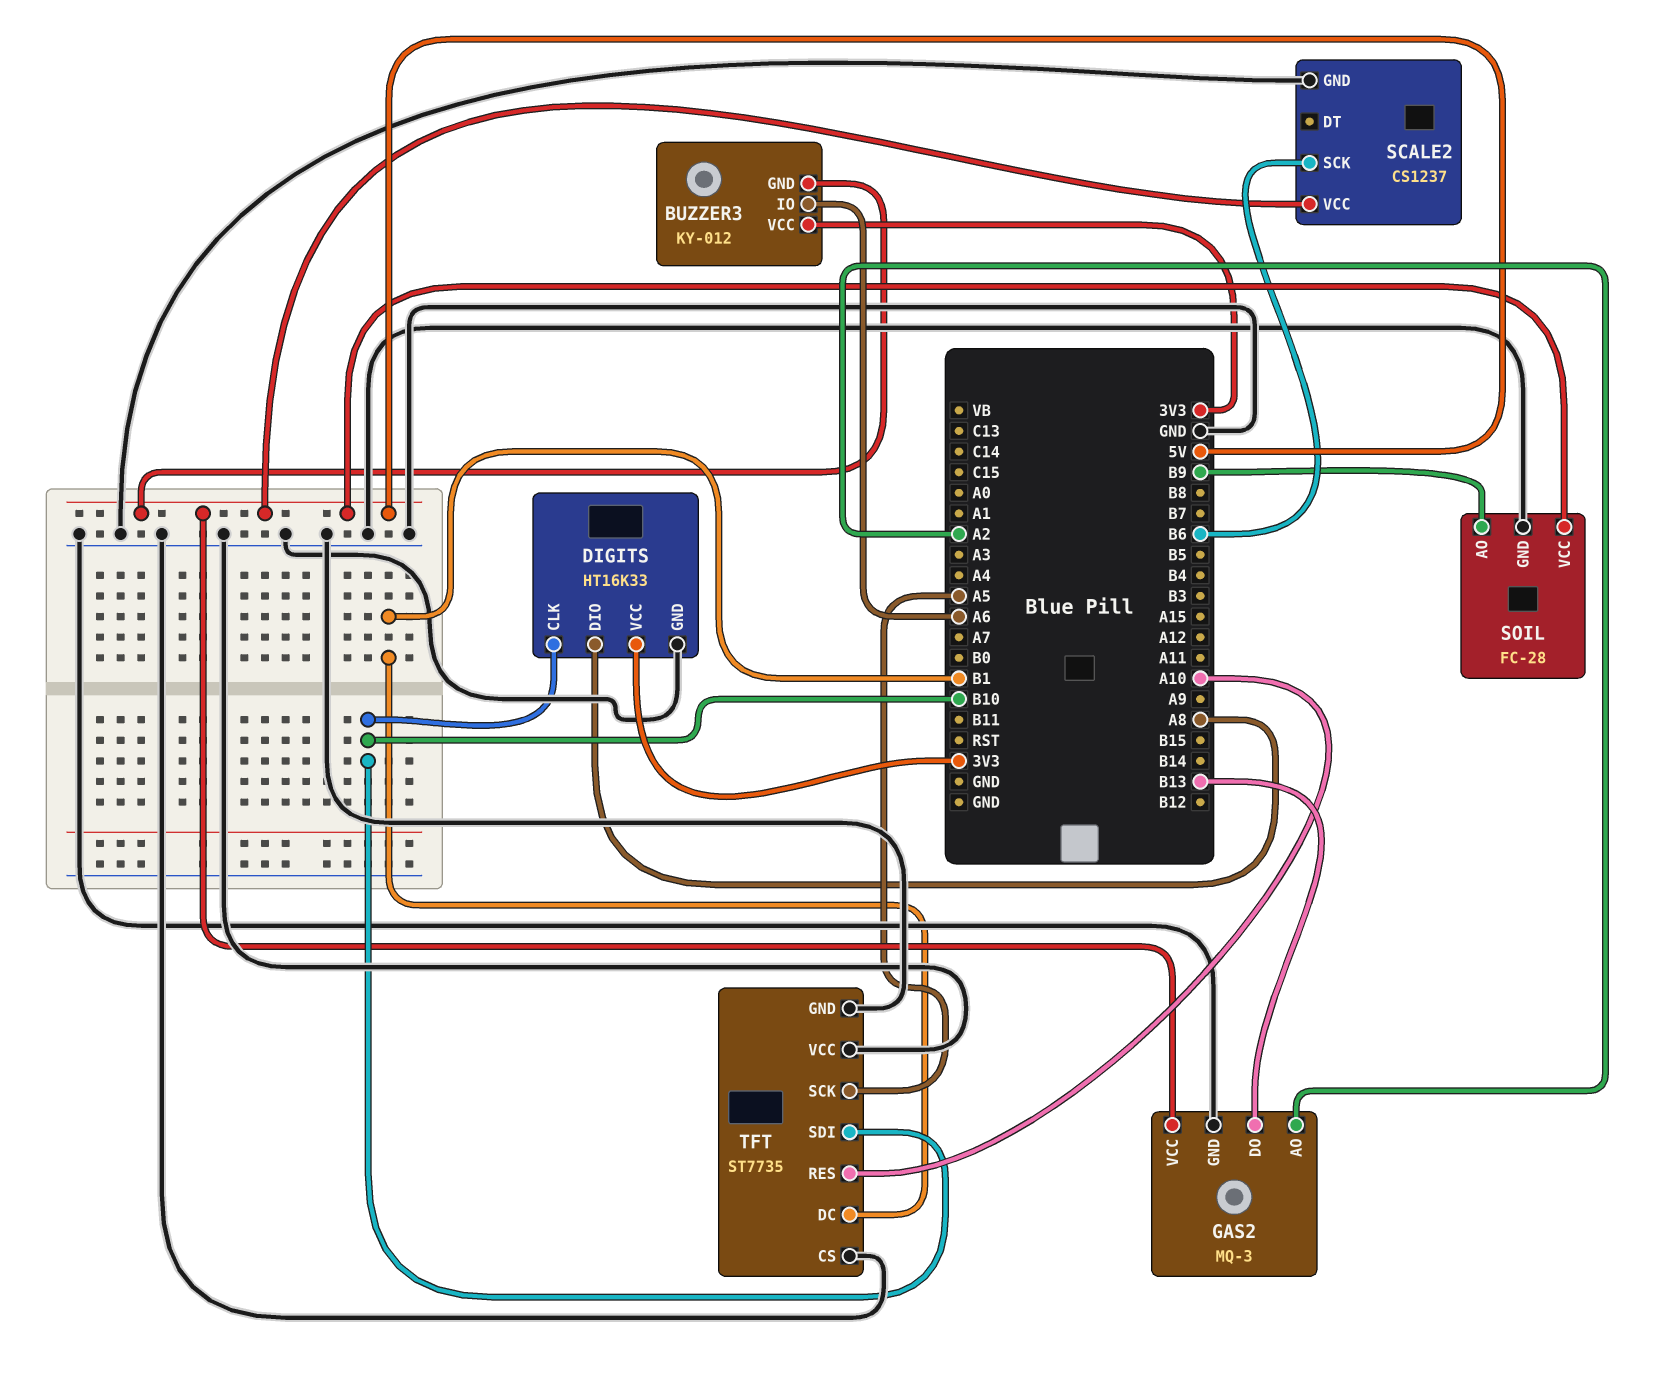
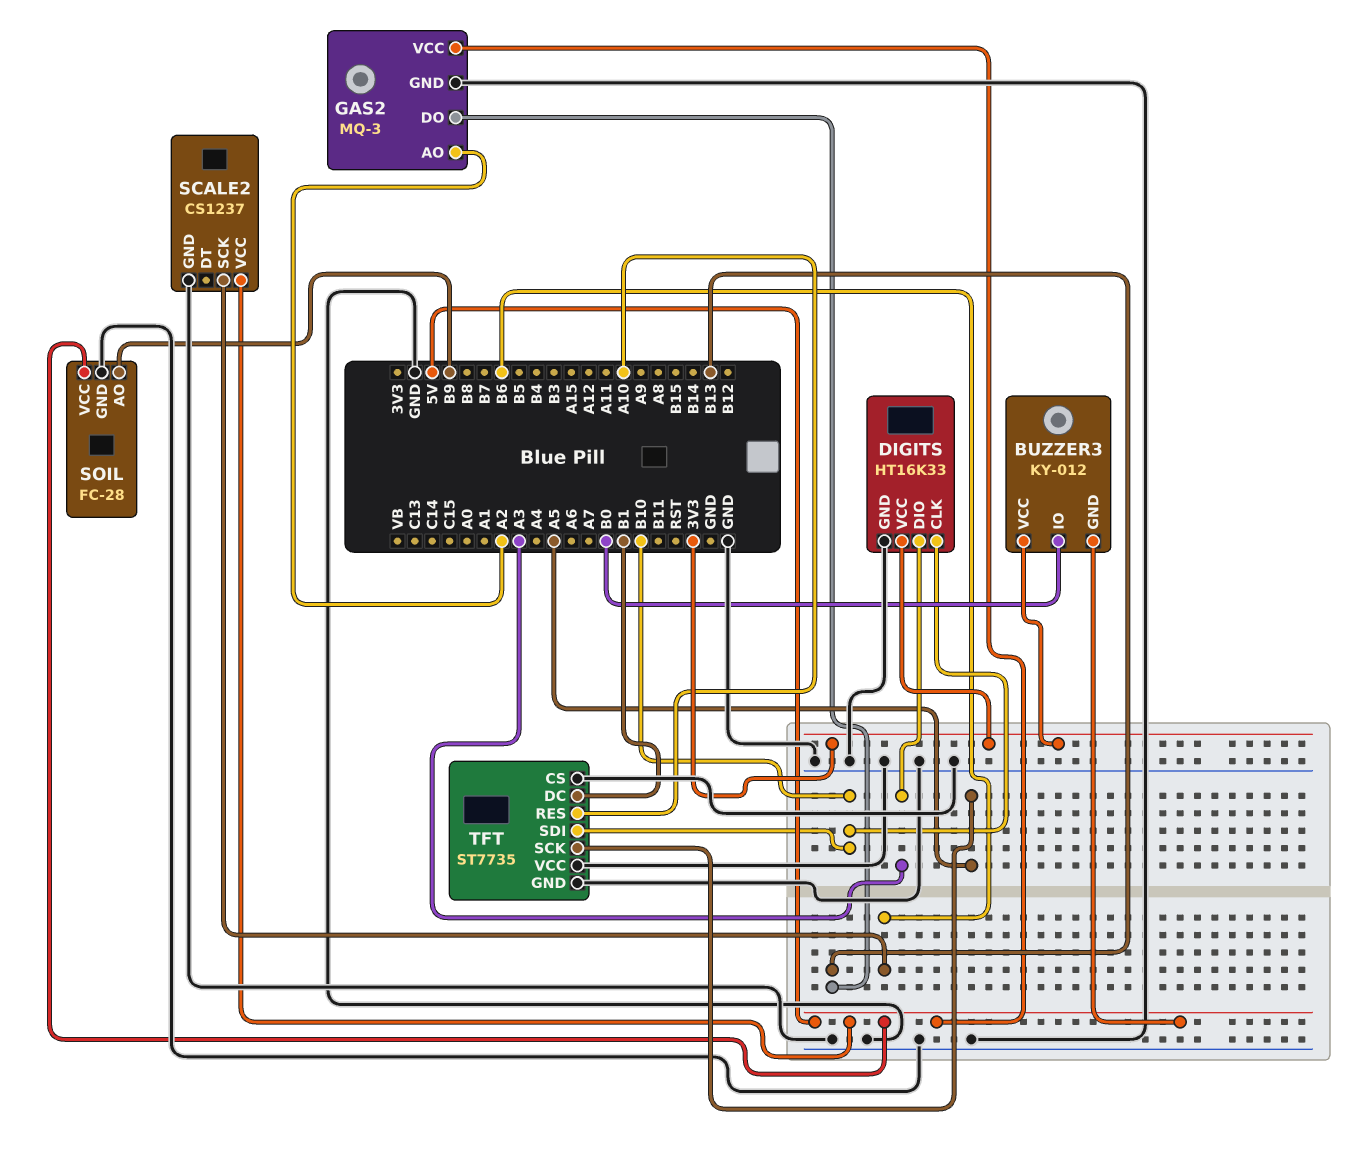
BUZZER3 pin IO: A6 -> B0
DIGITS pin DIO: A8 -> A3

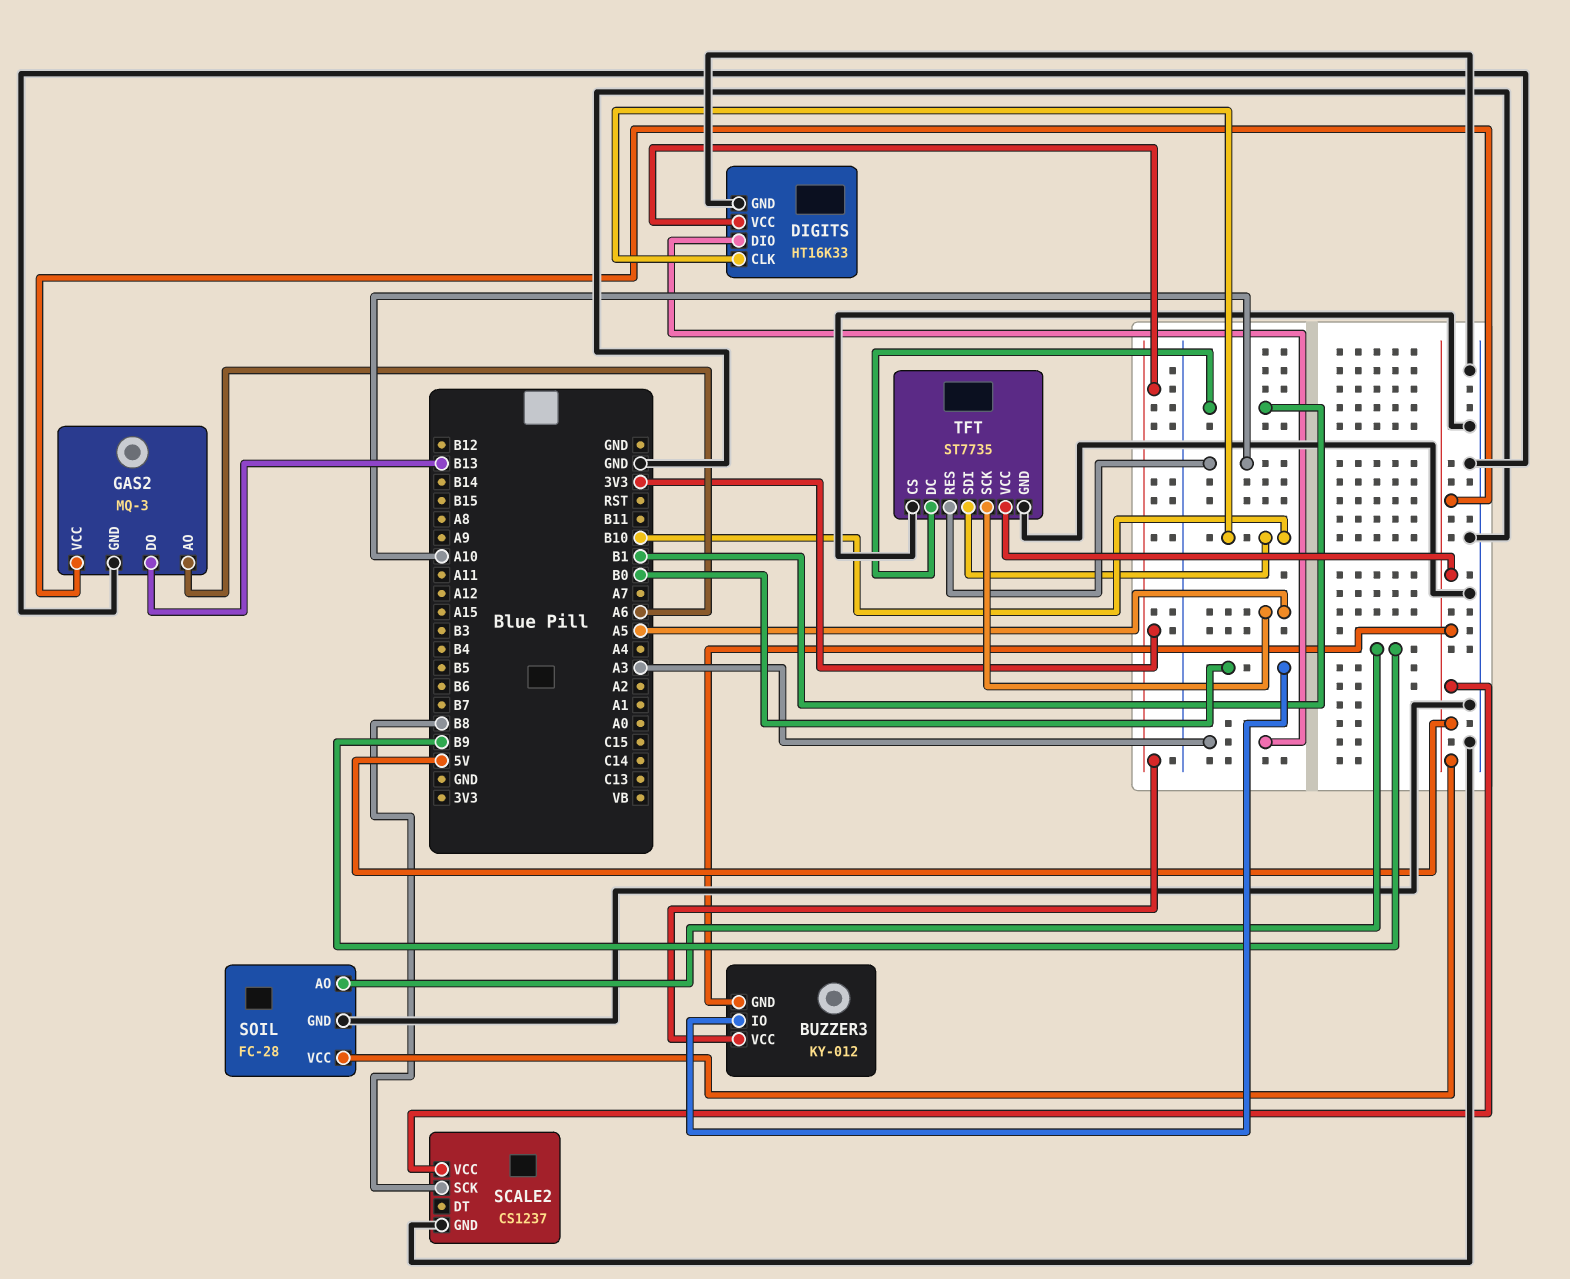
GAS2 pin AO: A2 -> A6
SCALE2 pin SCK: B6 -> B8
TFT pin VCC: GND -> 5V

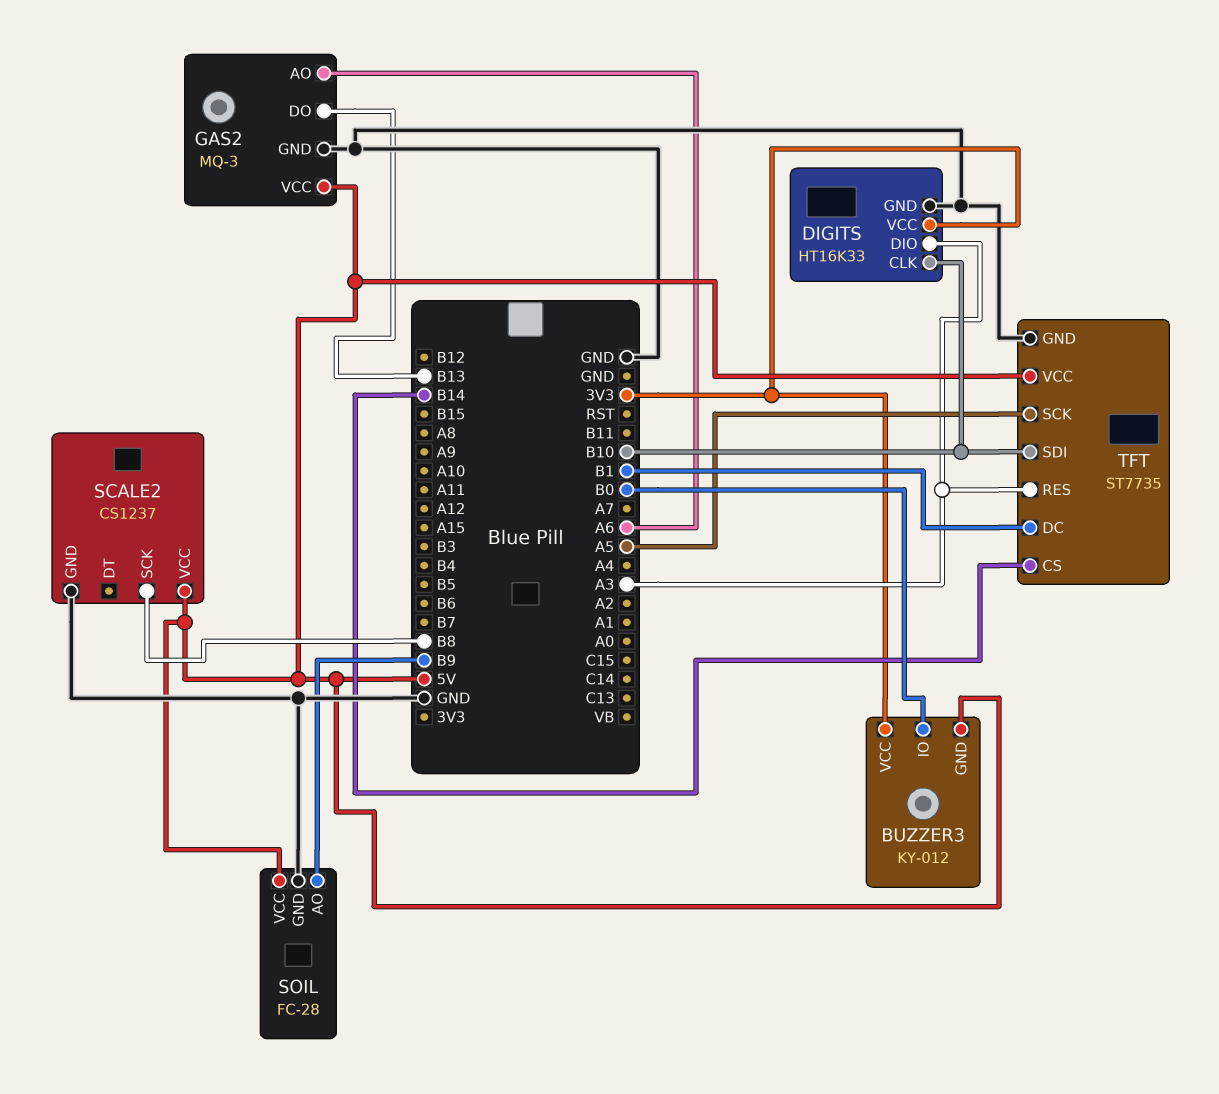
TFT pin CS: GND -> B14
TFT pin RES: A10 -> A3

